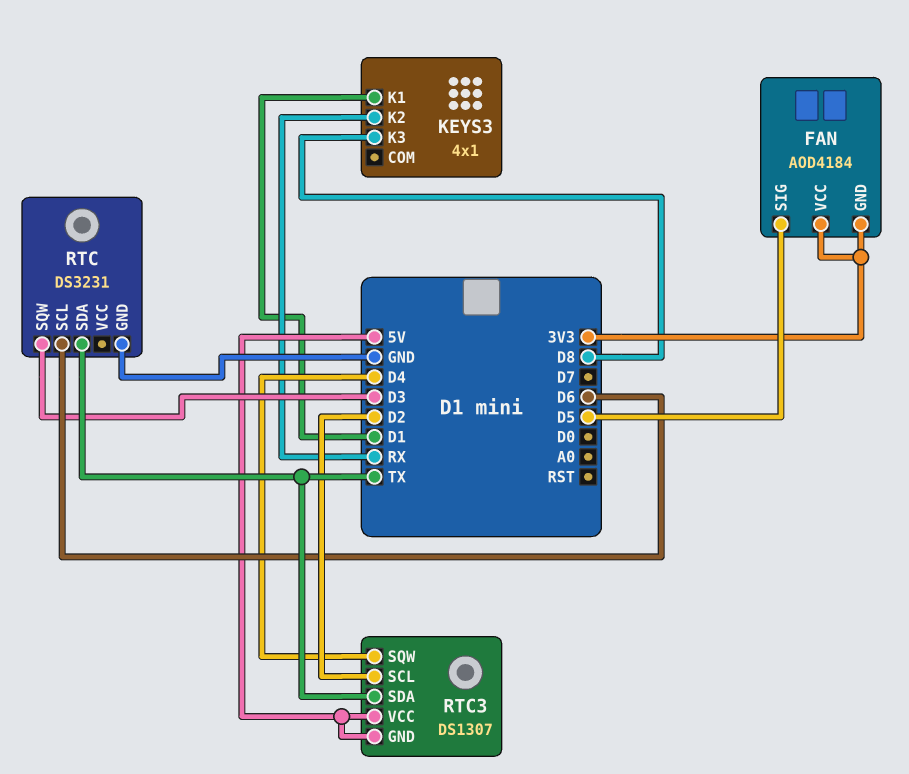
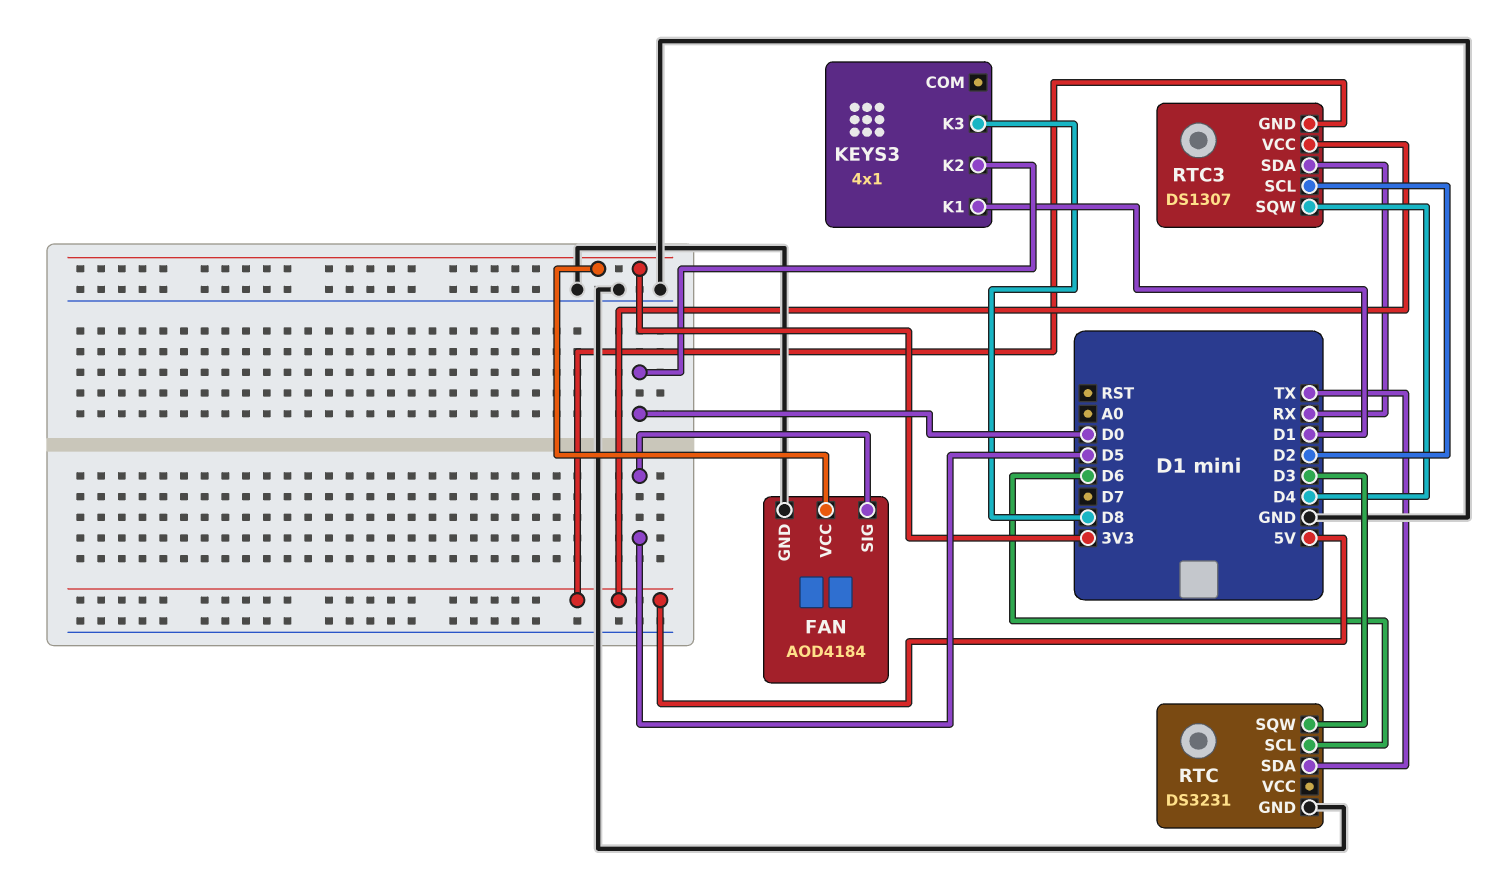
FAN pin GND: 3V3 -> GND
KEYS3 pin K2: RX -> D0
RTC3 pin SDA: TX -> RX

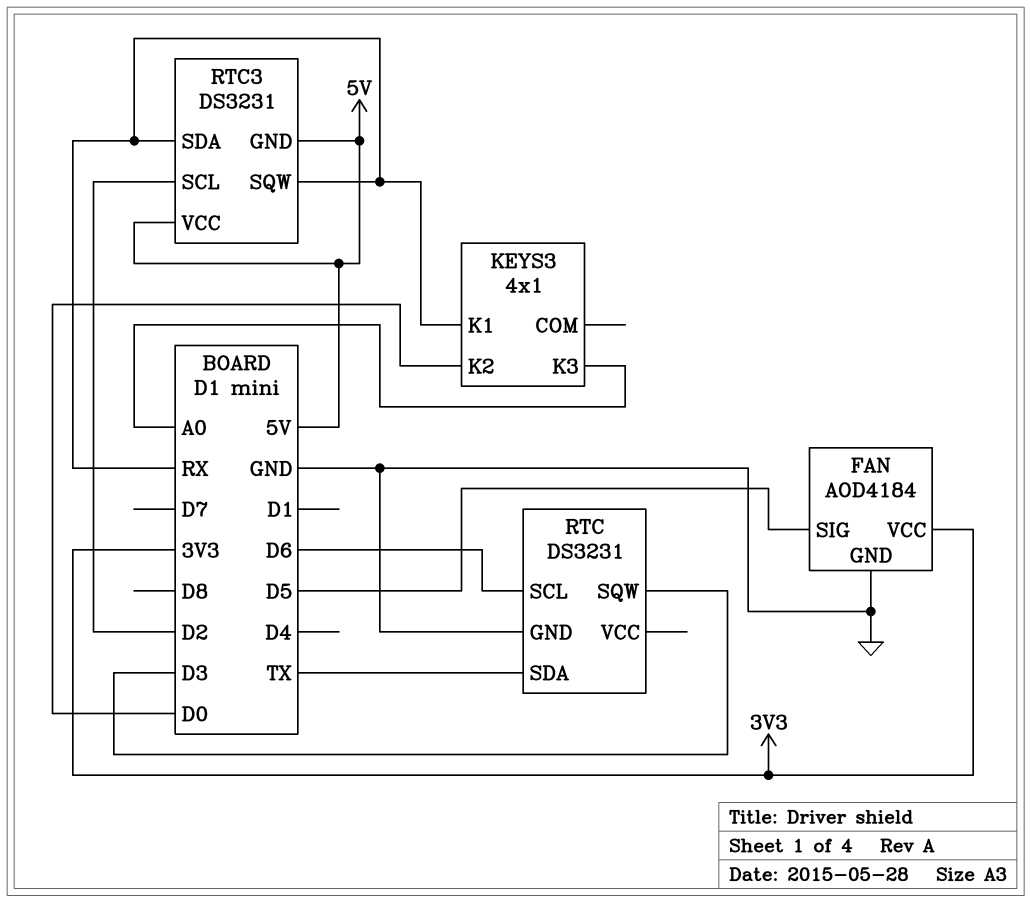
KEYS3 pin K1: D1 -> RX
KEYS3 pin K3: D8 -> A0
RTC3: DS1307 -> DS3231
RTC3 pin SQW: D4 -> RX

